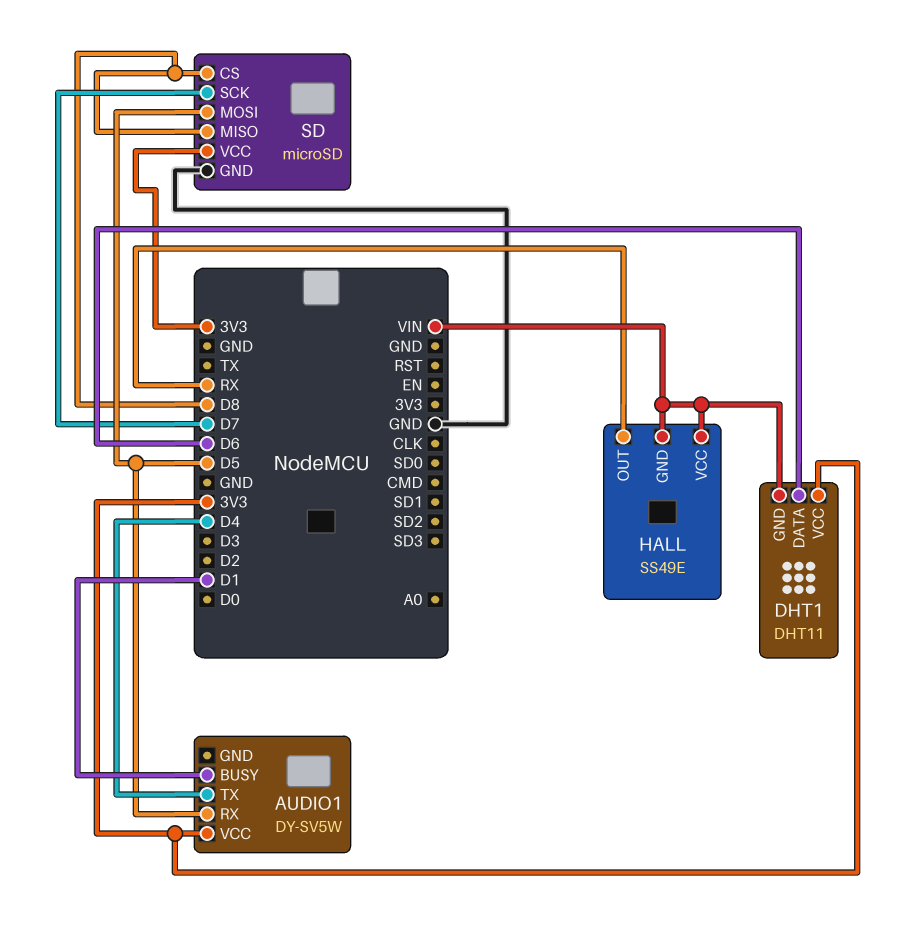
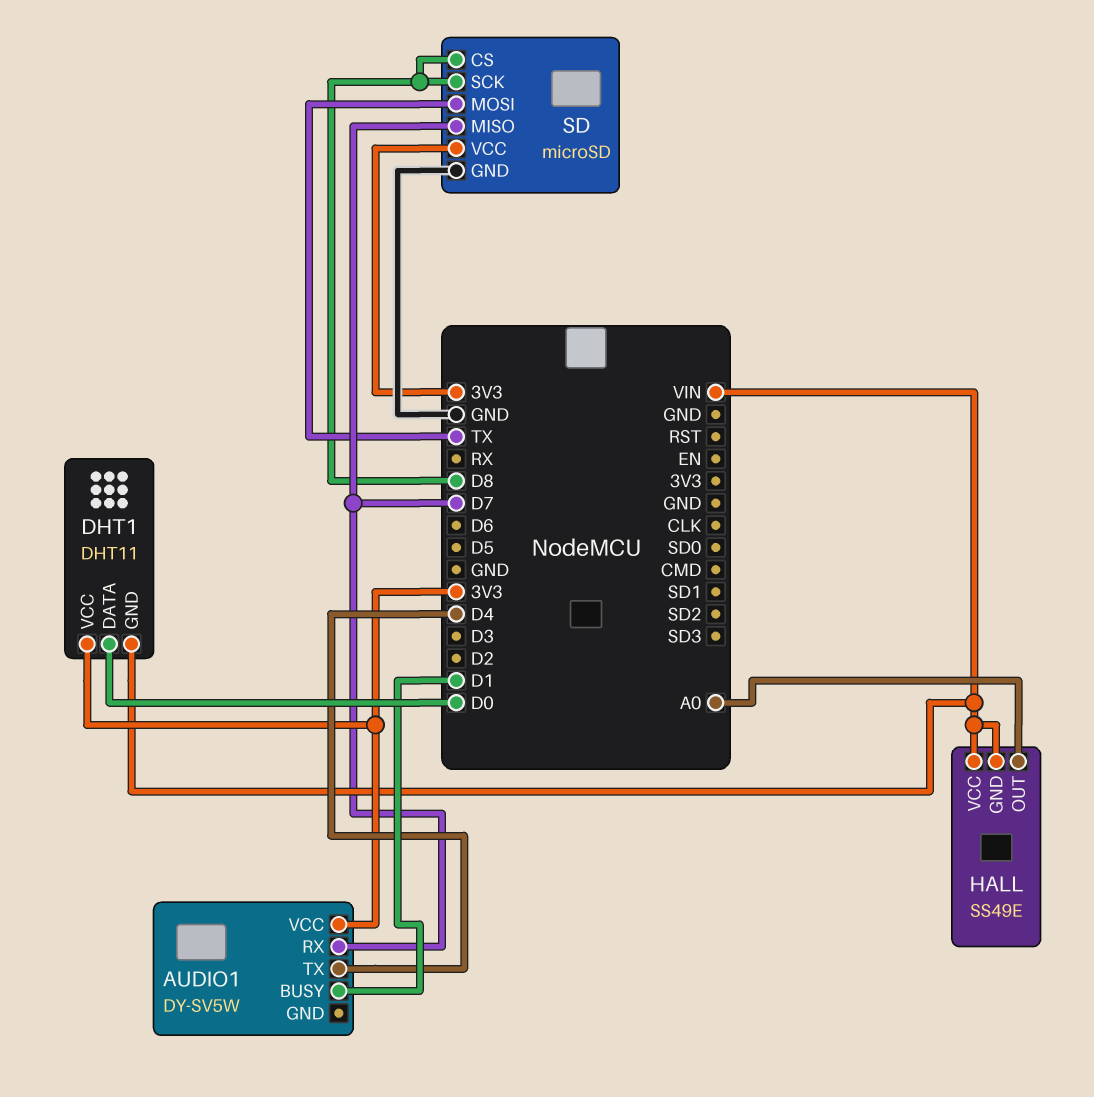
AUDIO1 pin RX: D5 -> D7
DHT1 pin DATA: D6 -> D0
HALL pin OUT: RX -> A0
SD pin MISO: D8 -> D7
SD pin MOSI: D5 -> TX
SD pin SCK: D7 -> D8

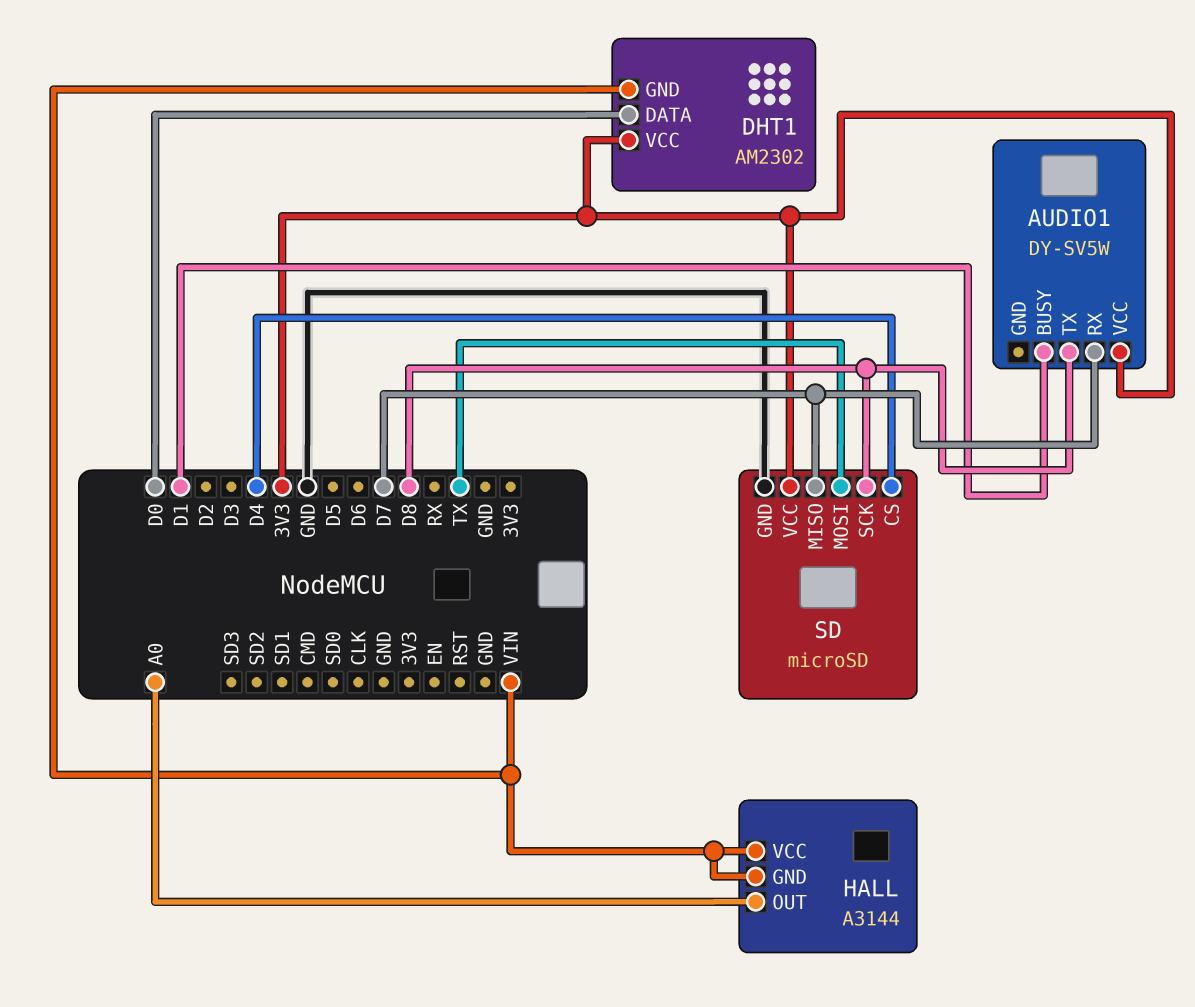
AUDIO1 pin TX: D4 -> D8
DHT1: DHT11 -> AM2302
HALL: SS49E -> A3144
SD pin CS: D8 -> D4

